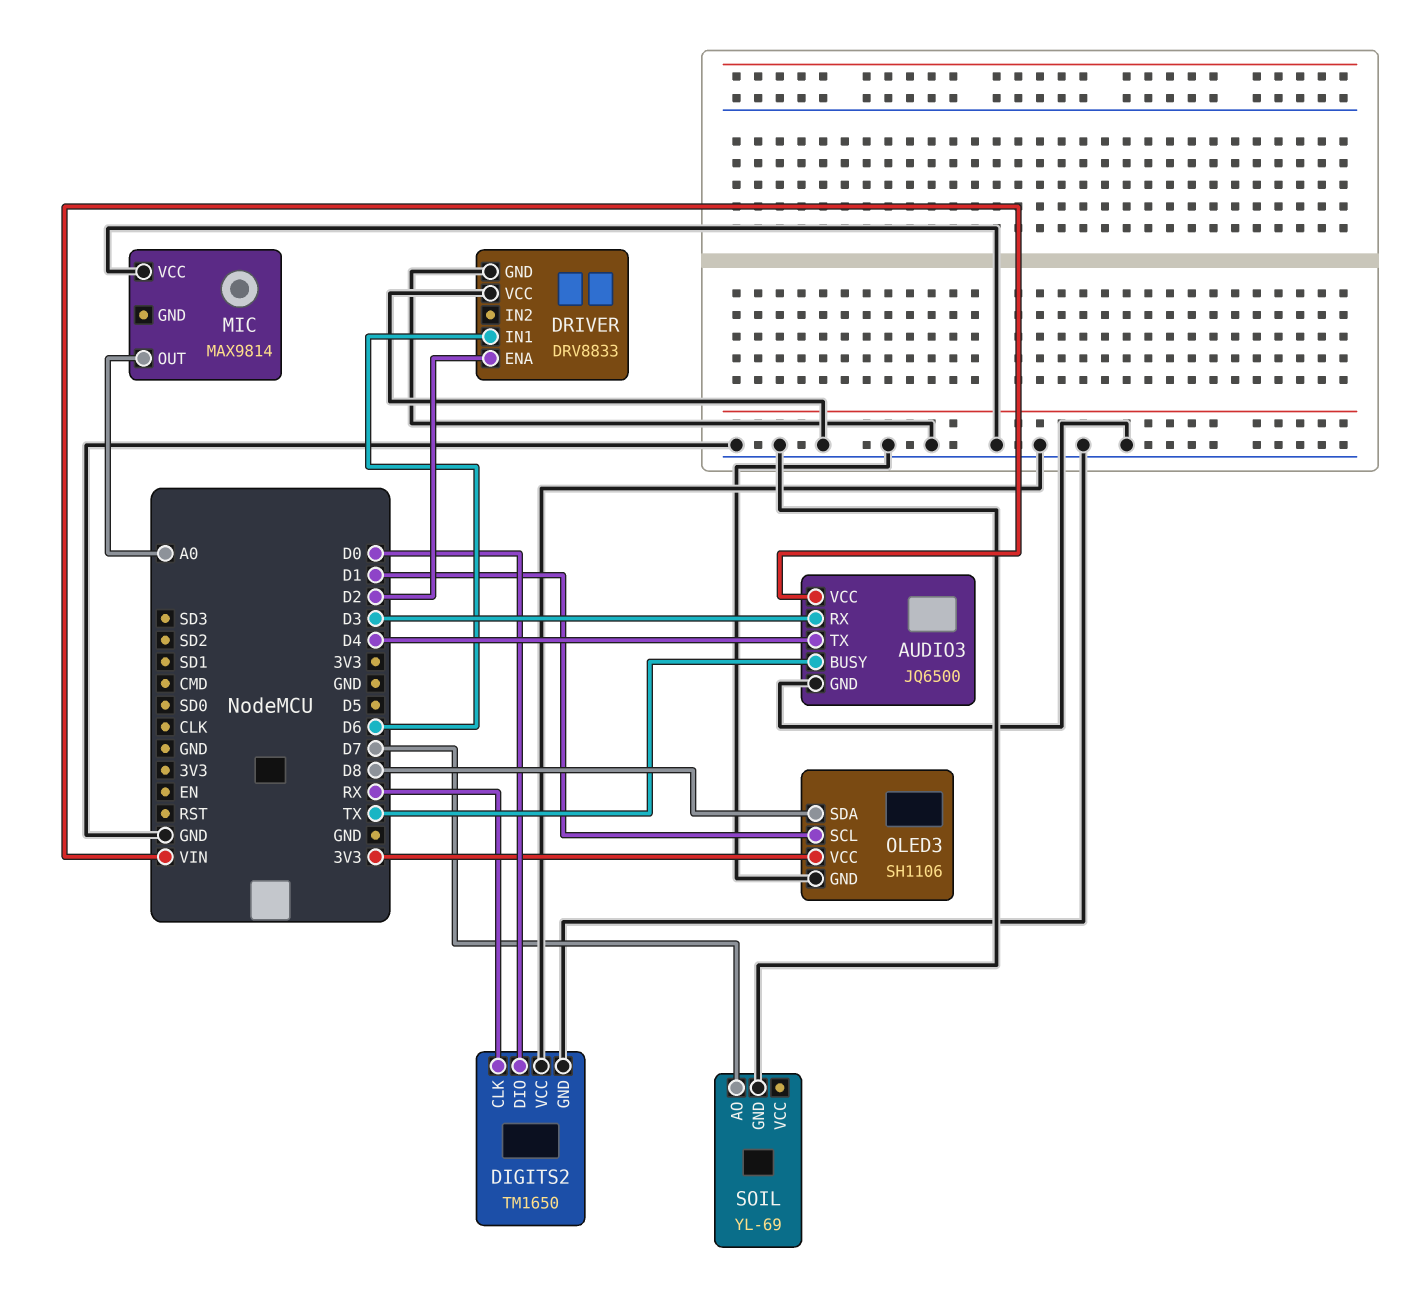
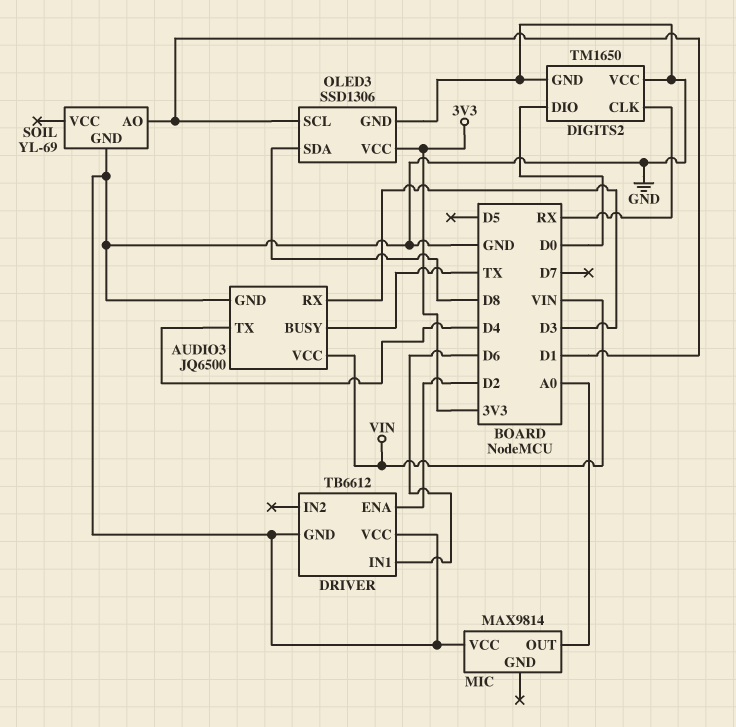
DRIVER: DRV8833 -> TB6612
OLED3: SH1106 -> SSD1306
SOIL pin AO: D7 -> D1

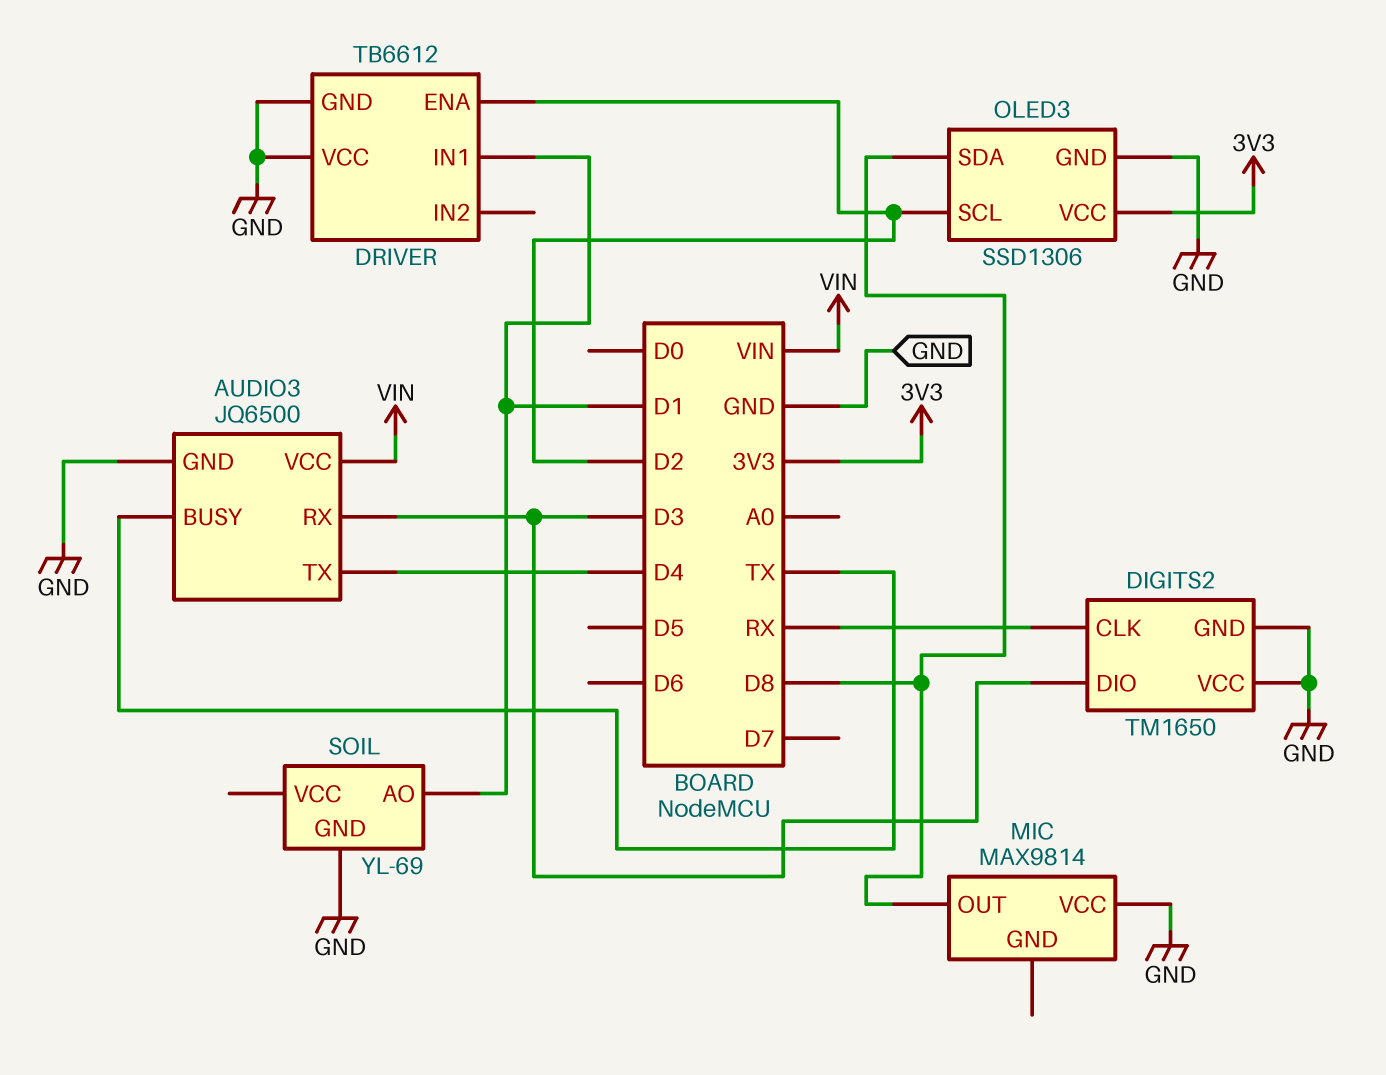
DIGITS2 pin DIO: D0 -> D3
DRIVER pin IN1: D6 -> D1
MIC pin OUT: A0 -> D8
OLED3 pin SCL: D1 -> D2

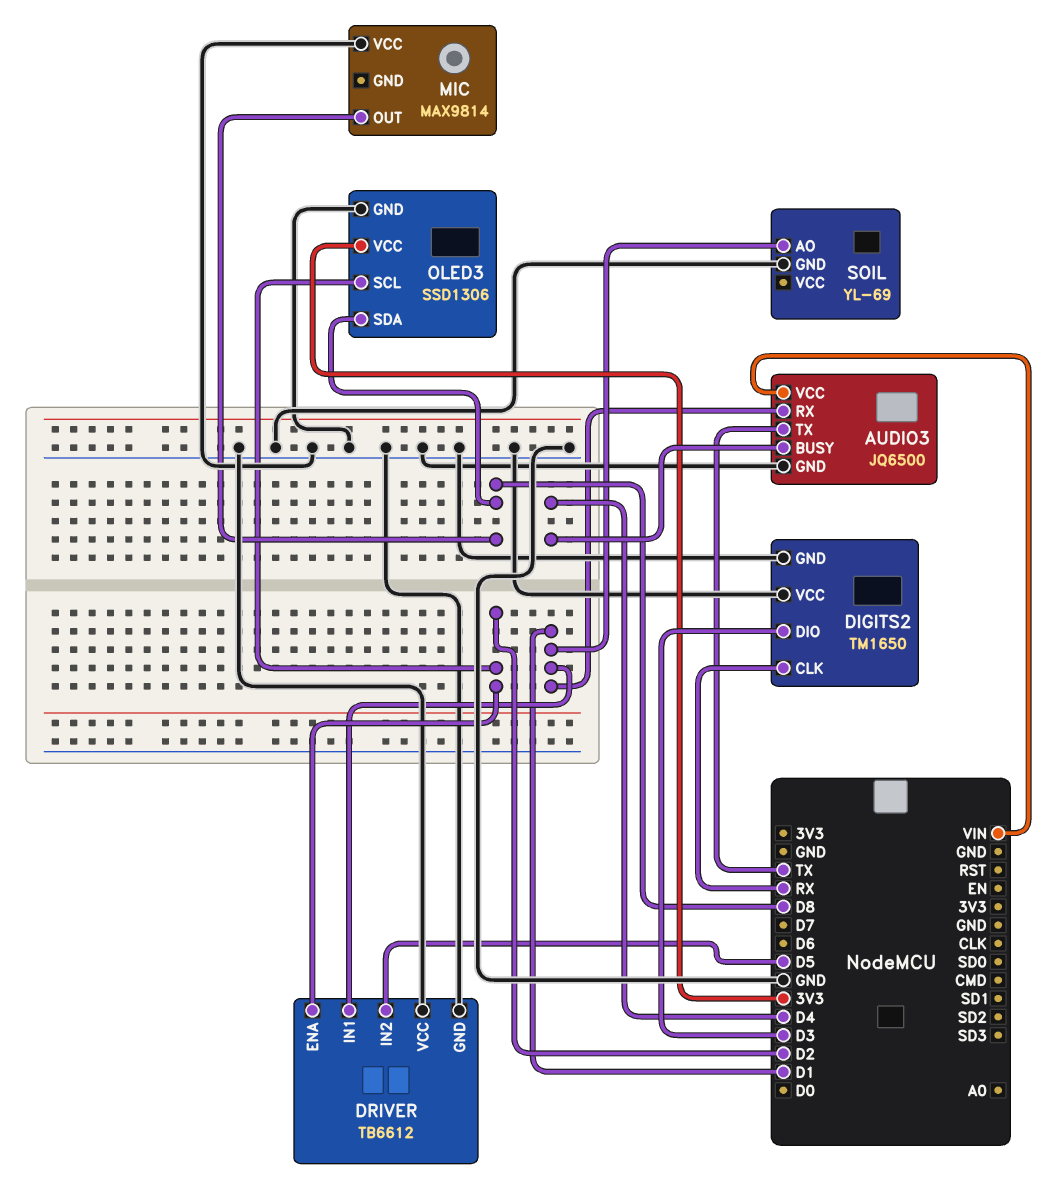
AUDIO3 pin BUSY: TX -> D4
AUDIO3 pin RX: D3 -> D1
AUDIO3 pin TX: D4 -> TX
DRIVER pin IN2: none -> D5

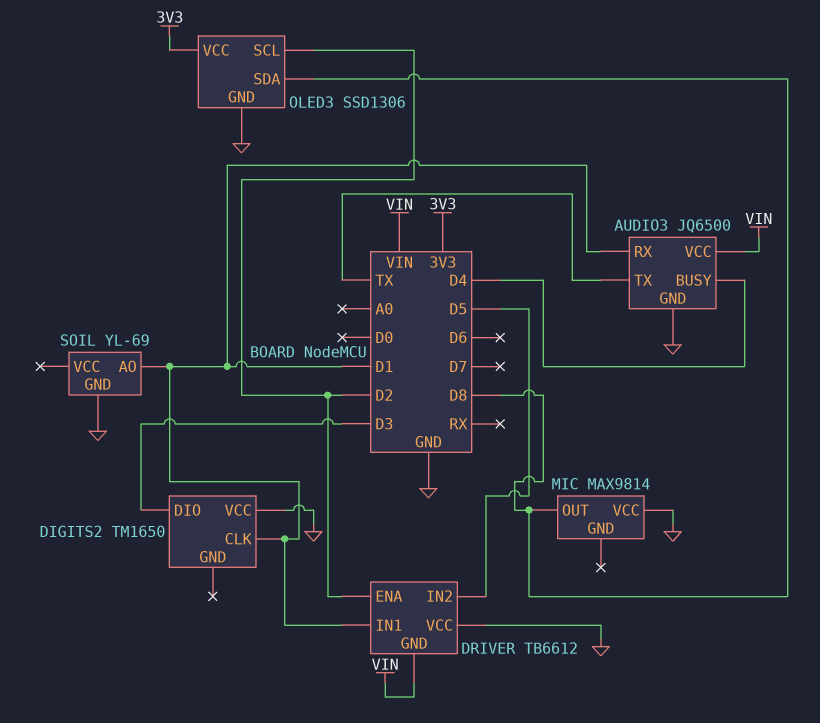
DIGITS2 pin CLK: RX -> D1
DIGITS2 pin GND: GND -> none
DRIVER pin GND: GND -> VIN

